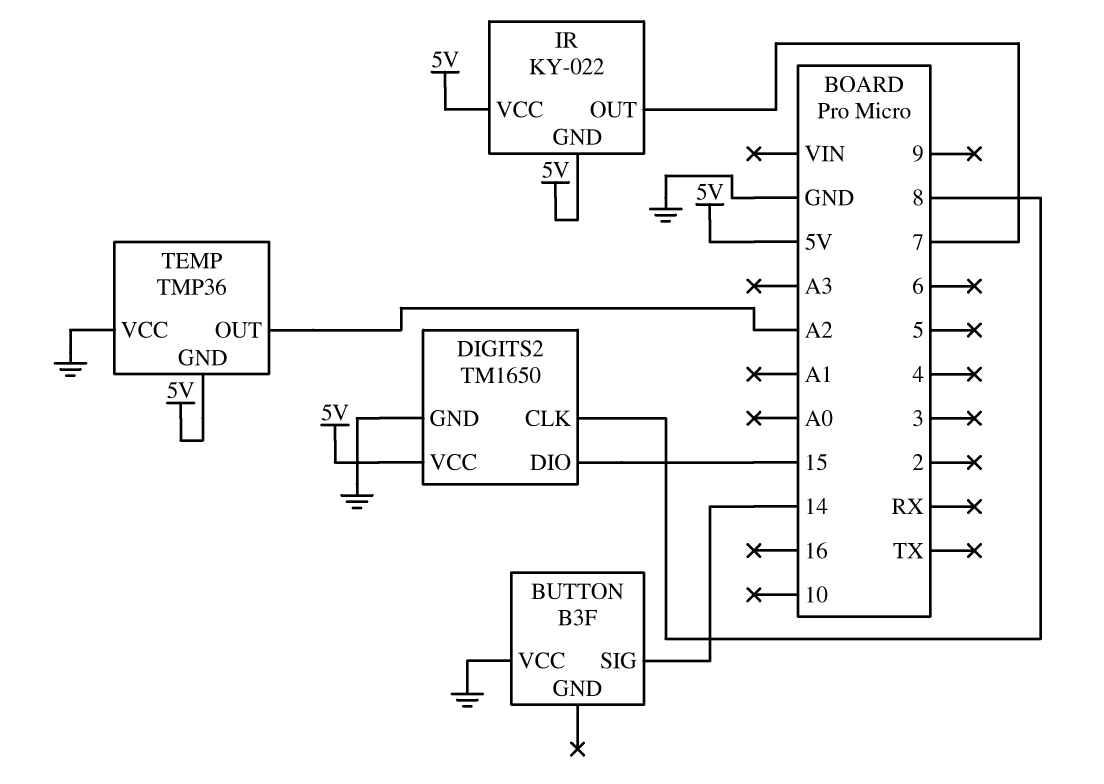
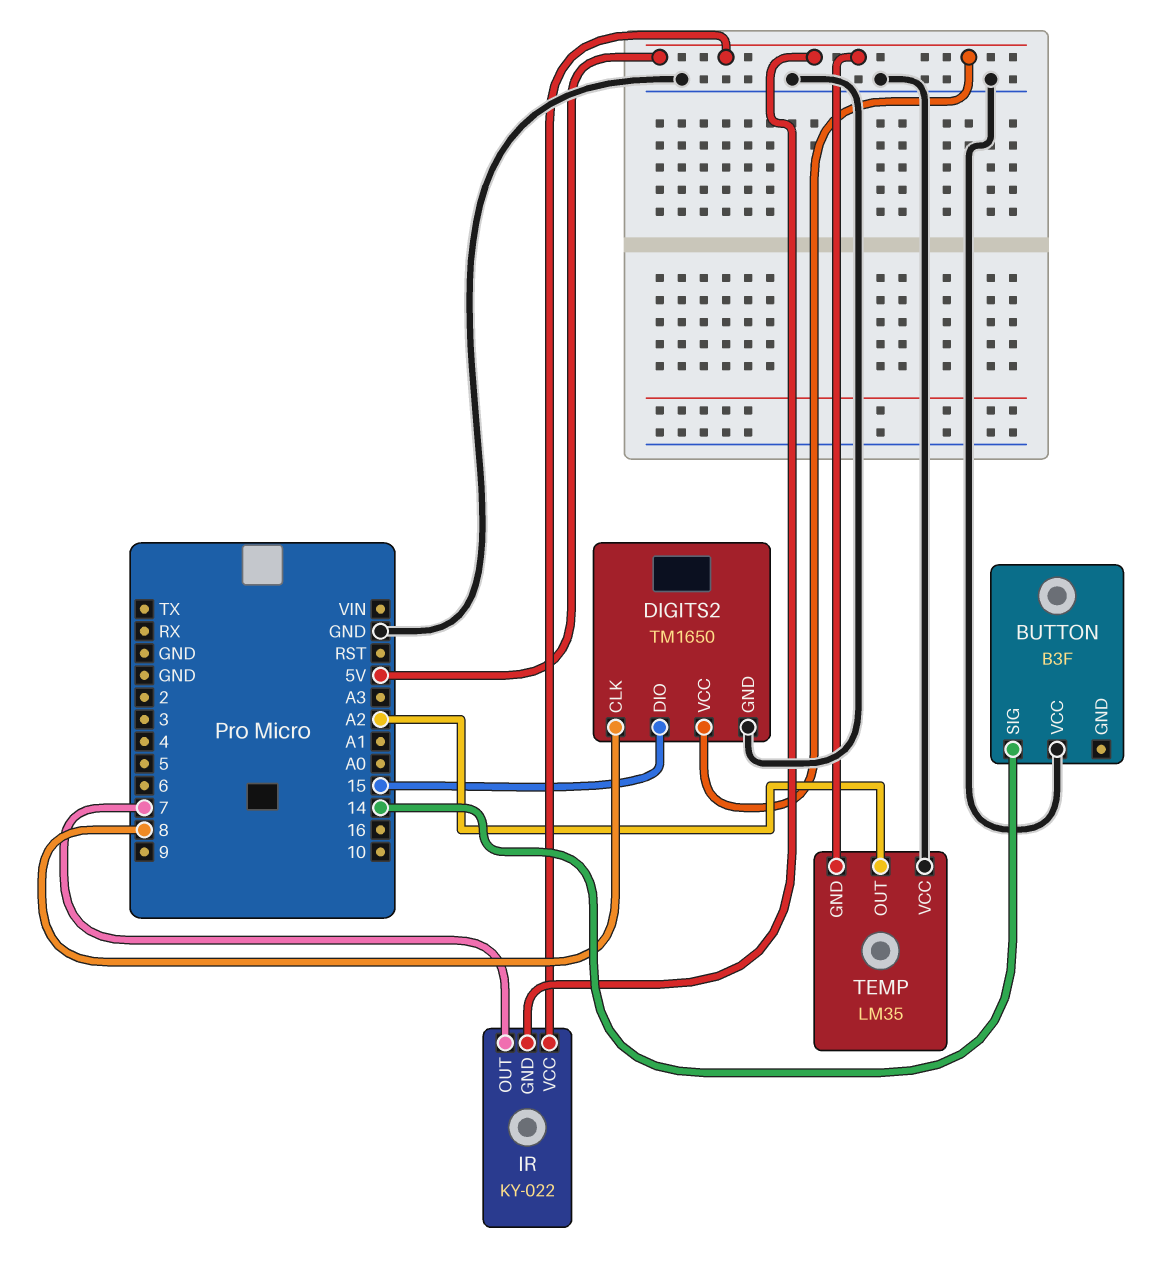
TEMP: TMP36 -> LM35

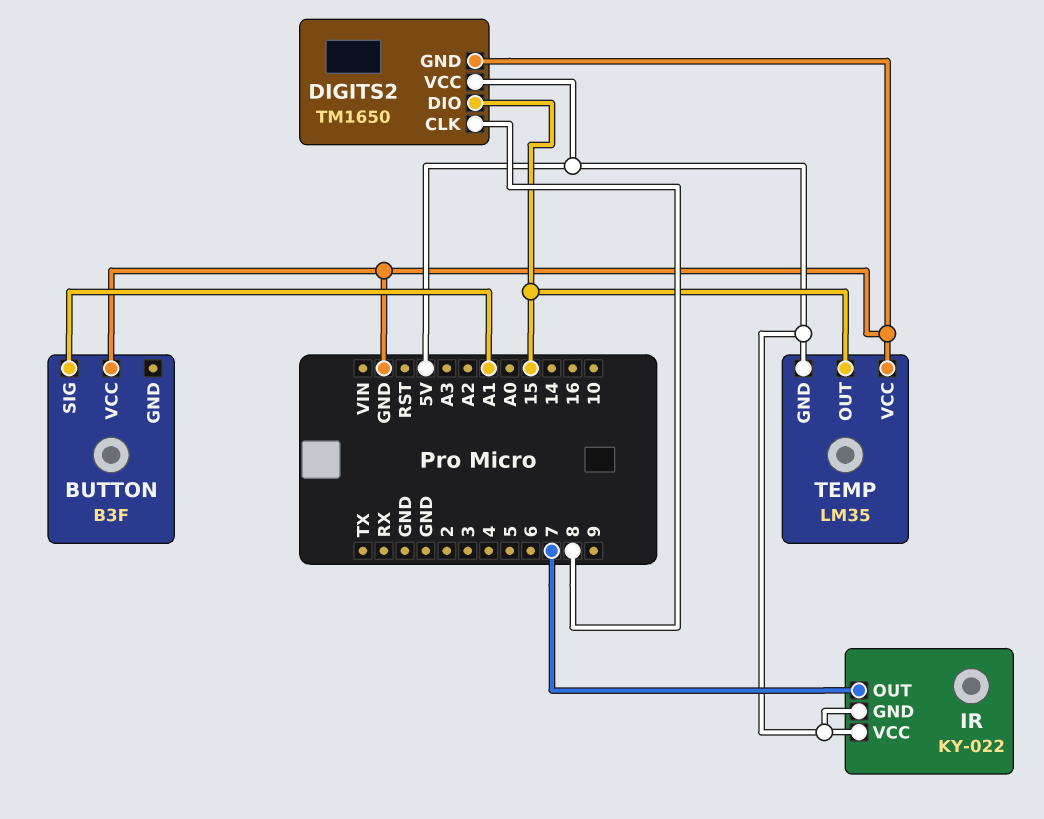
BUTTON pin SIG: 14 -> A1
TEMP pin OUT: A2 -> 15

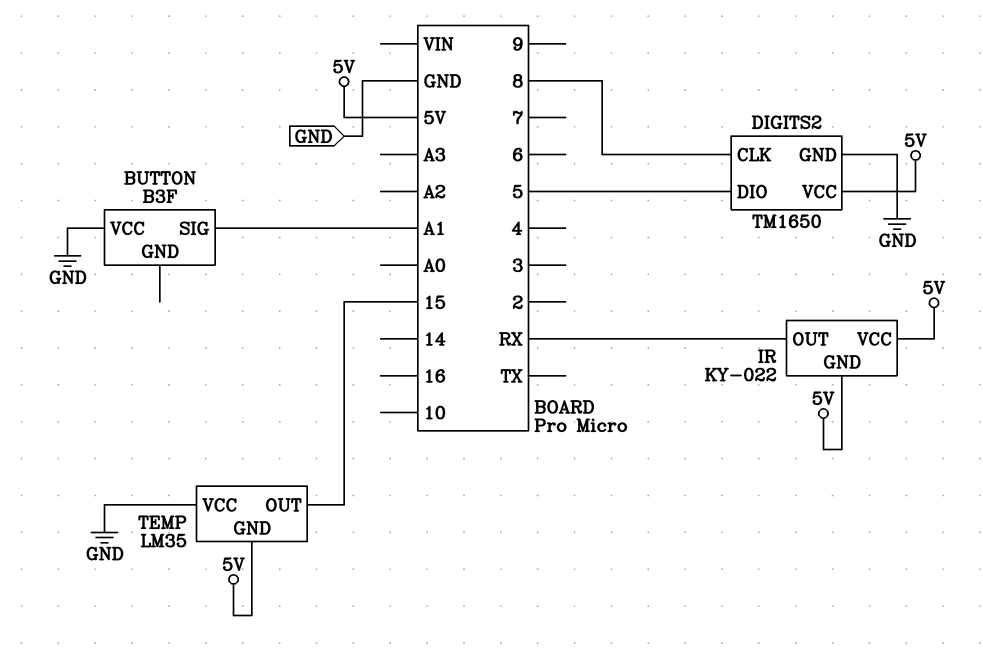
DIGITS2 pin DIO: 15 -> 5
IR pin OUT: 7 -> RX

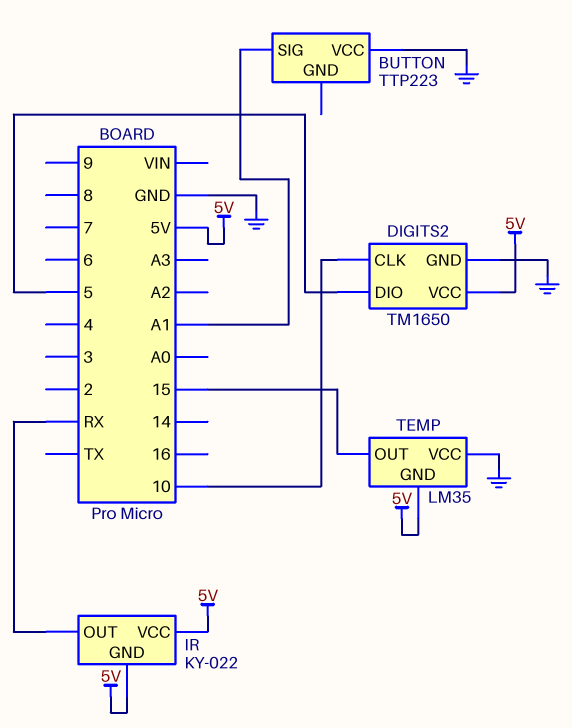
BUTTON: B3F -> TTP223
DIGITS2 pin CLK: 8 -> 10

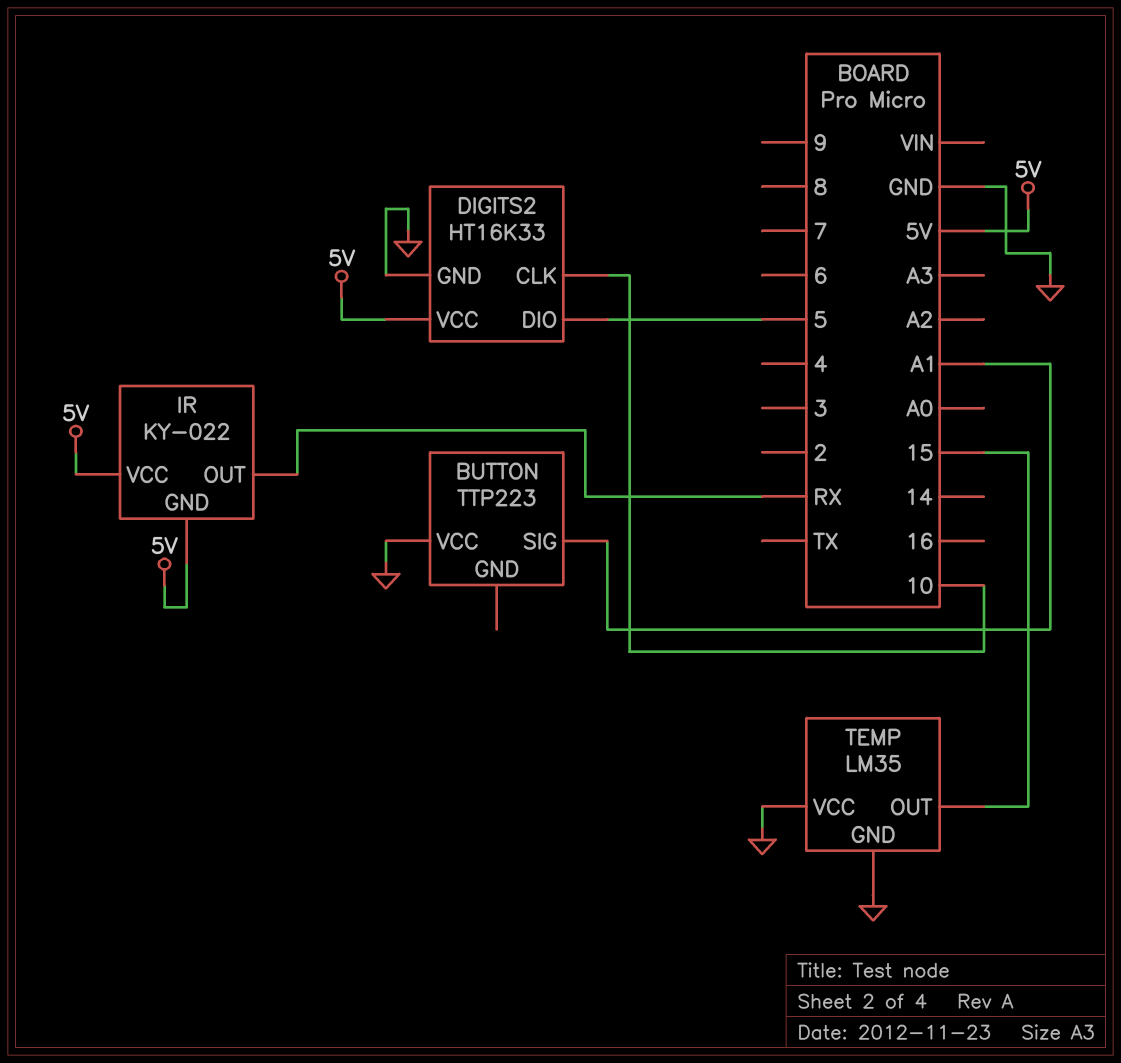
DIGITS2: TM1650 -> HT16K33
TEMP pin GND: 5V -> GND

